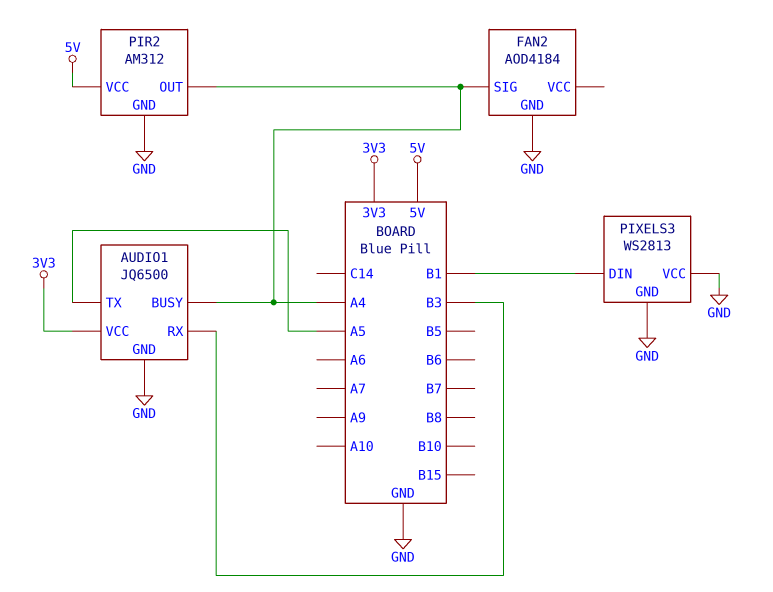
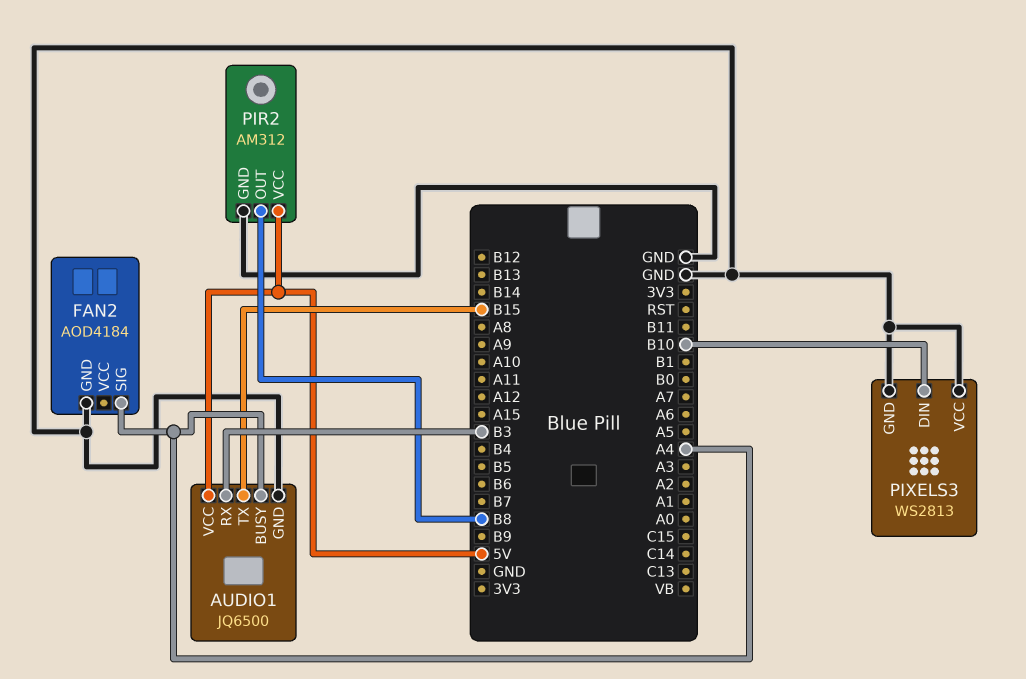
AUDIO1 pin TX: A5 -> B15
AUDIO1 pin VCC: 3V3 -> 5V
PIR2 pin OUT: A4 -> B8
PIXELS3 pin DIN: B1 -> B10

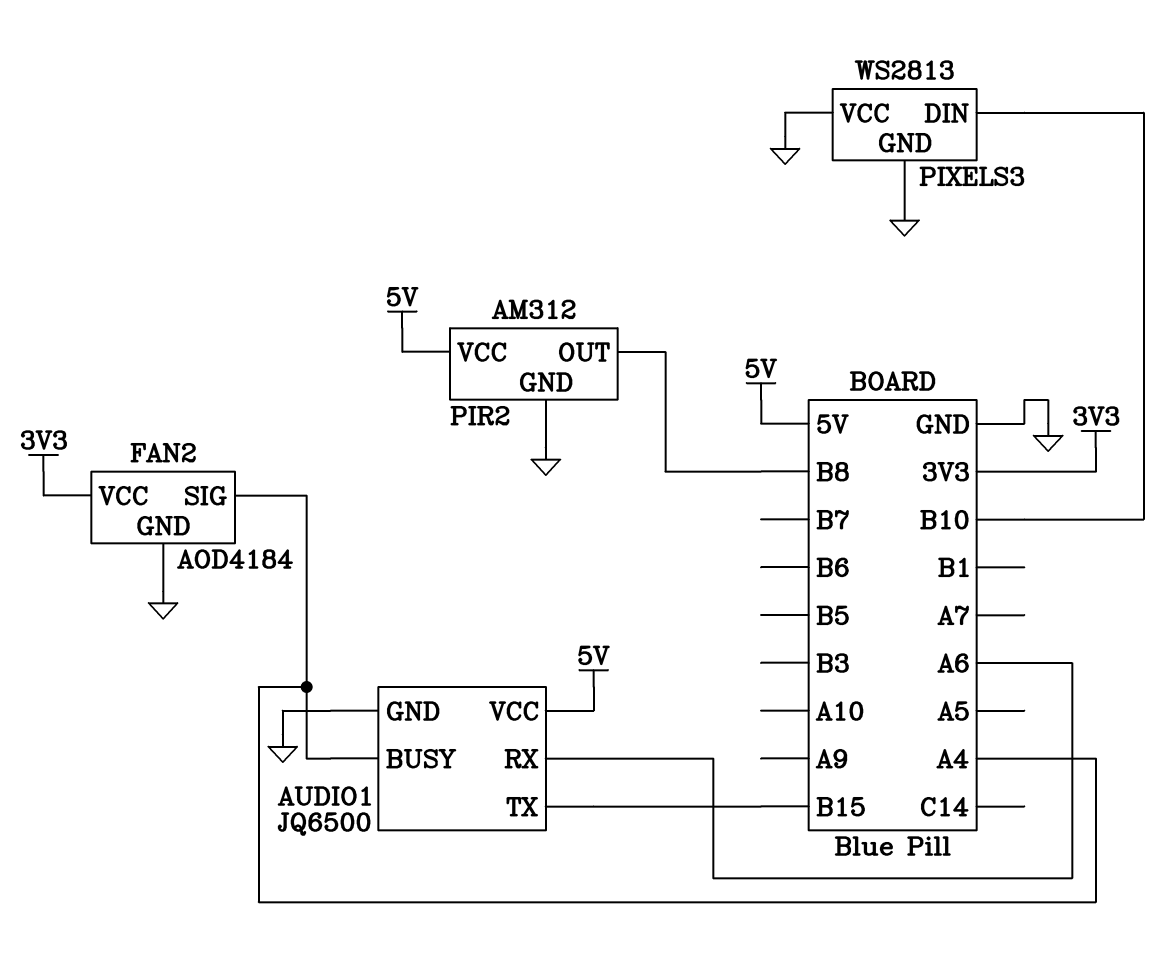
AUDIO1 pin RX: B3 -> A6
FAN2 pin VCC: none -> 3V3

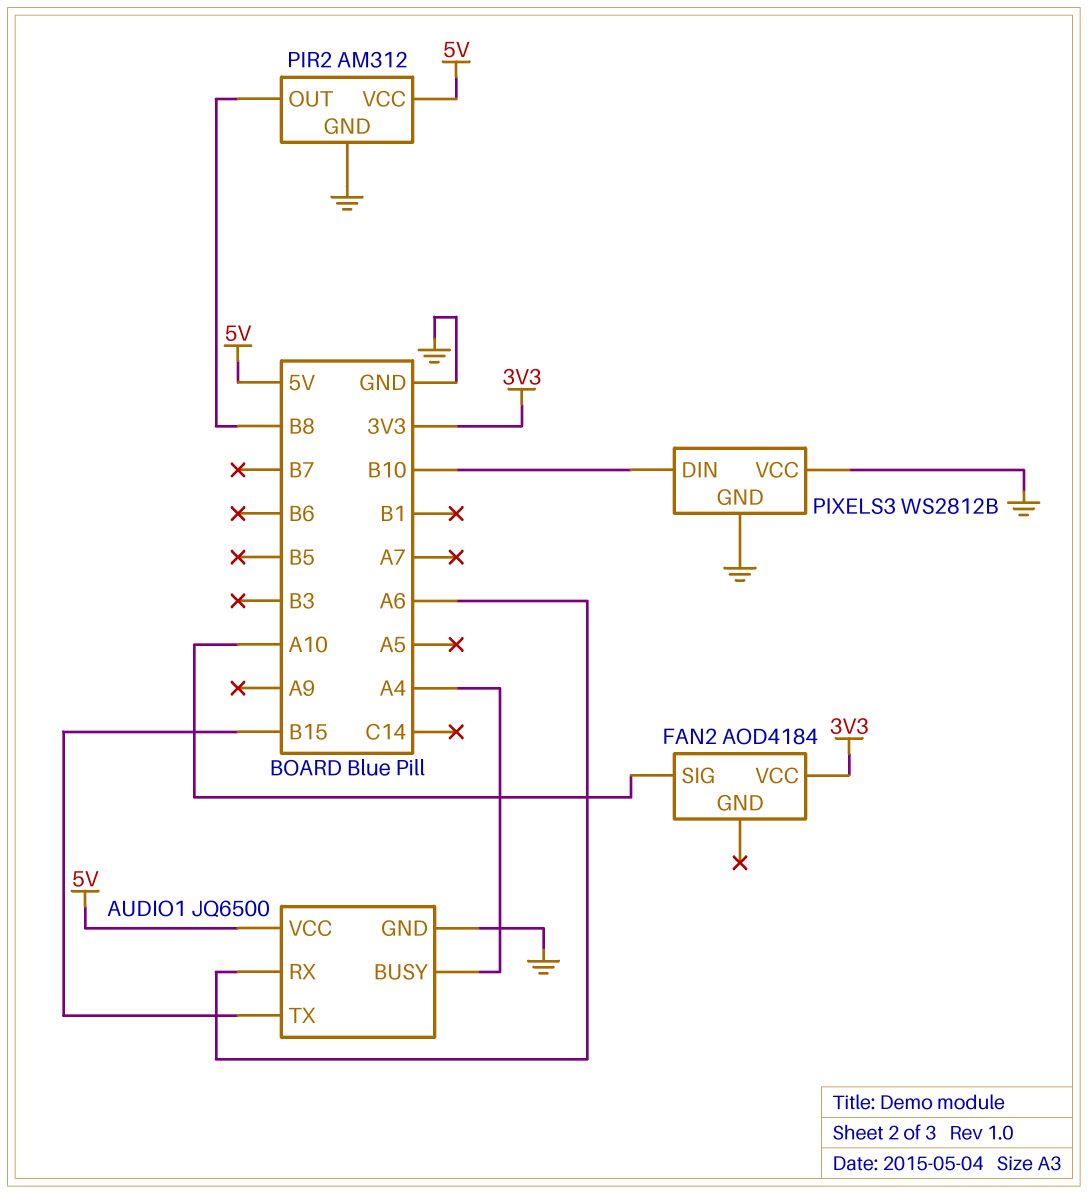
FAN2 pin GND: GND -> none
FAN2 pin SIG: A4 -> A10
PIXELS3: WS2813 -> WS2812B

